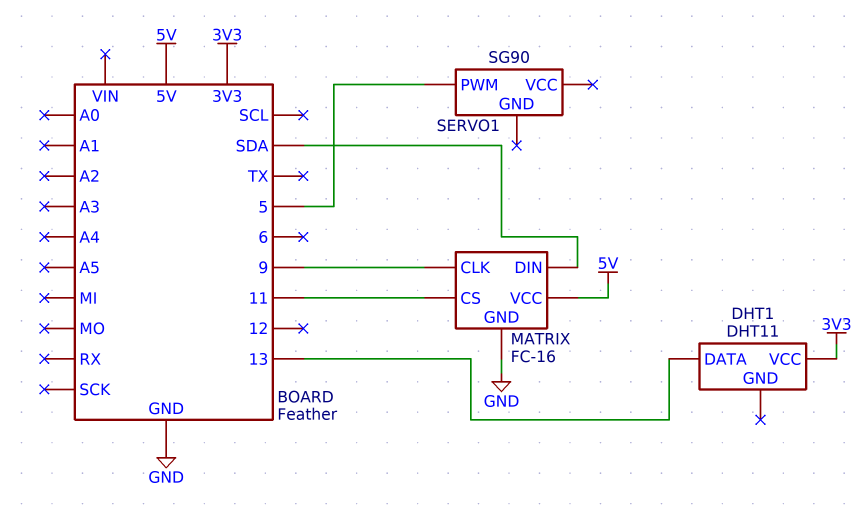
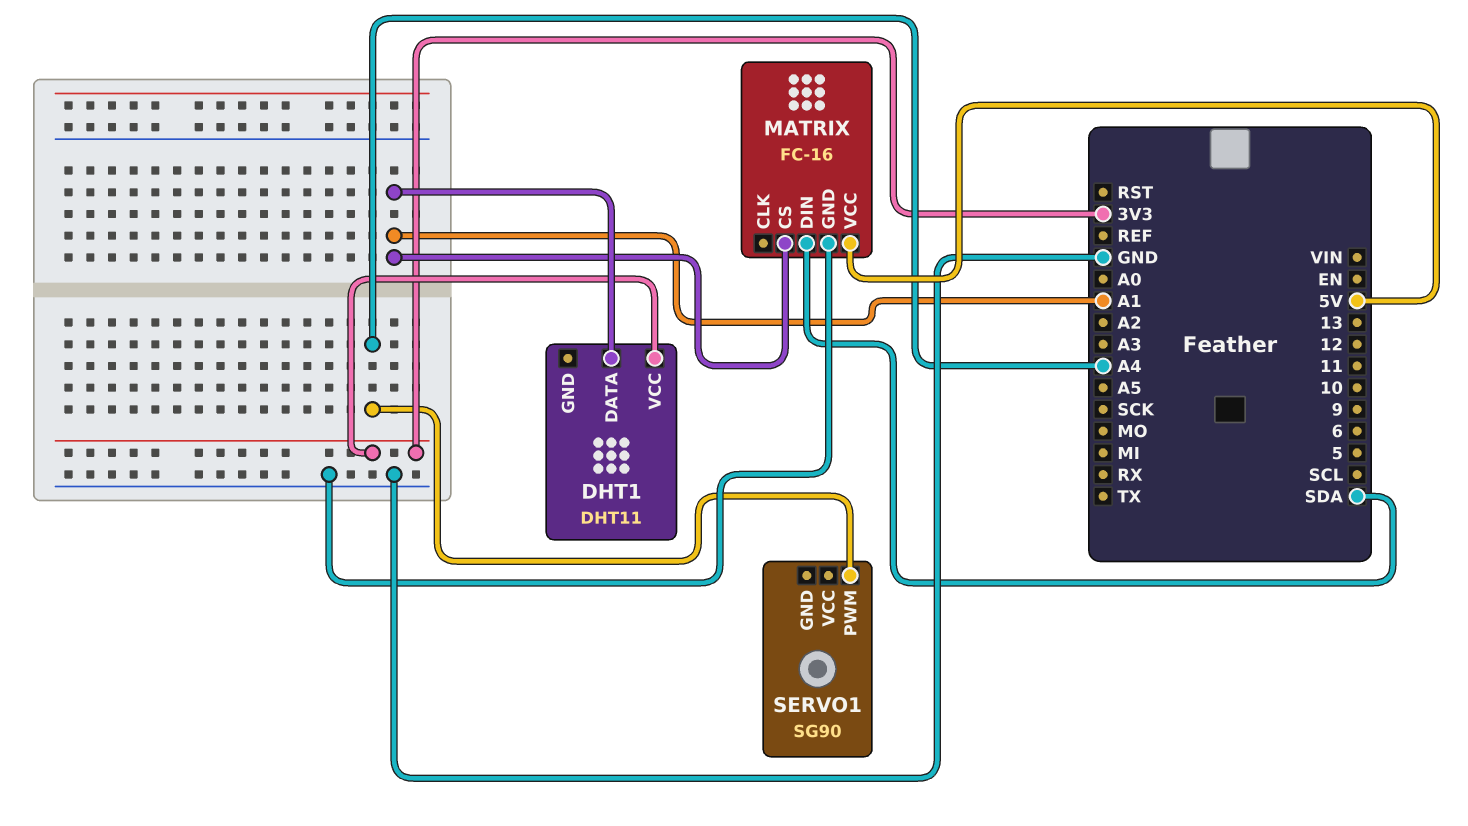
DHT1 pin DATA: 13 -> A1
MATRIX pin CLK: 9 -> none
MATRIX pin CS: 11 -> A1
SERVO1 pin PWM: 5 -> A4

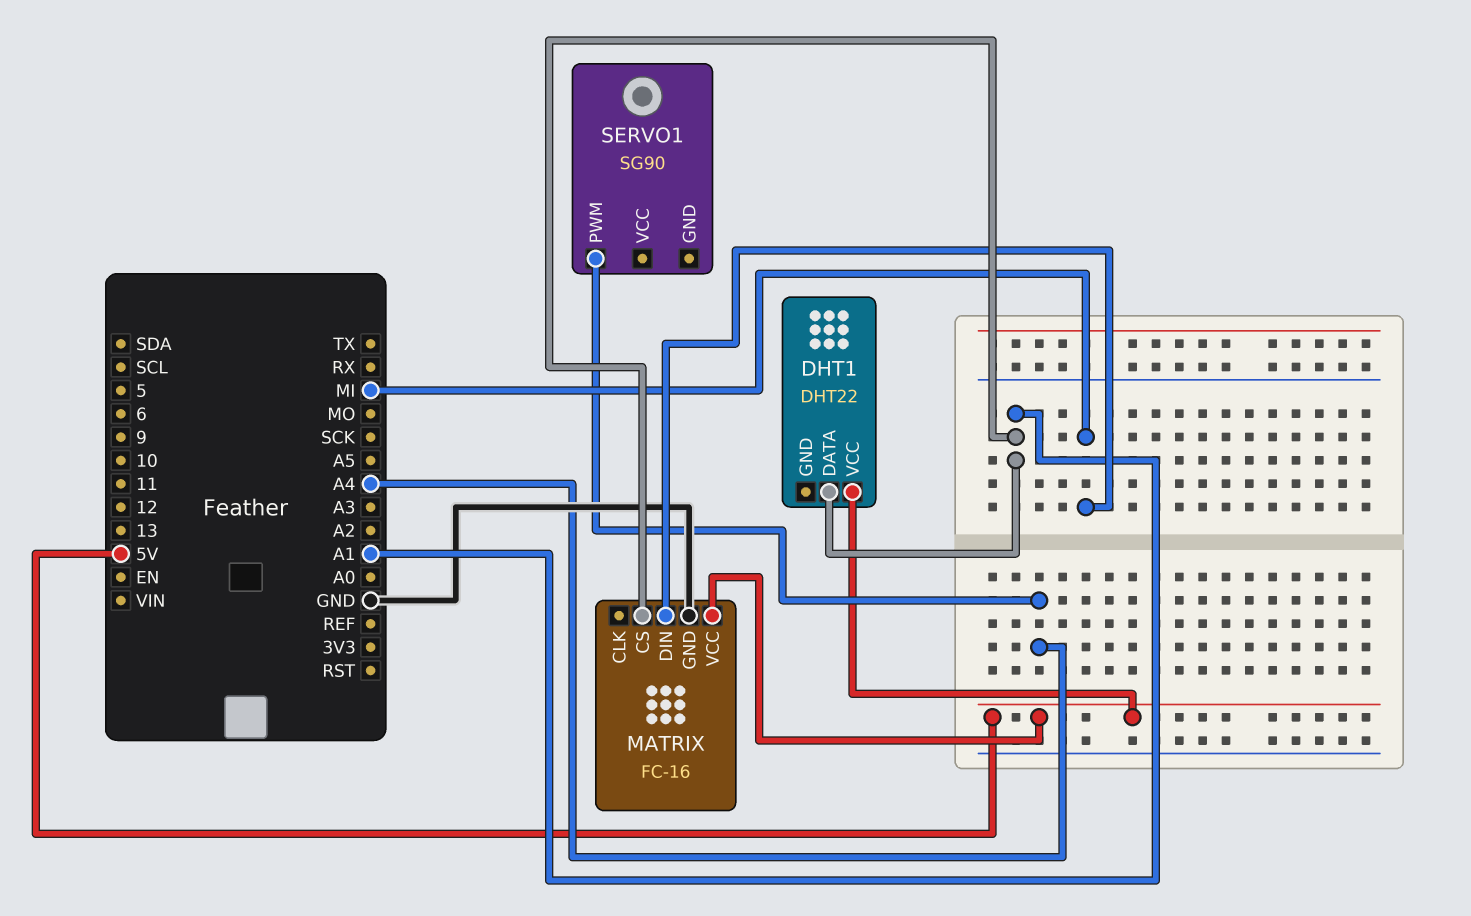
DHT1: DHT11 -> DHT22
DHT1 pin VCC: 3V3 -> 5V
MATRIX pin DIN: SDA -> MI

